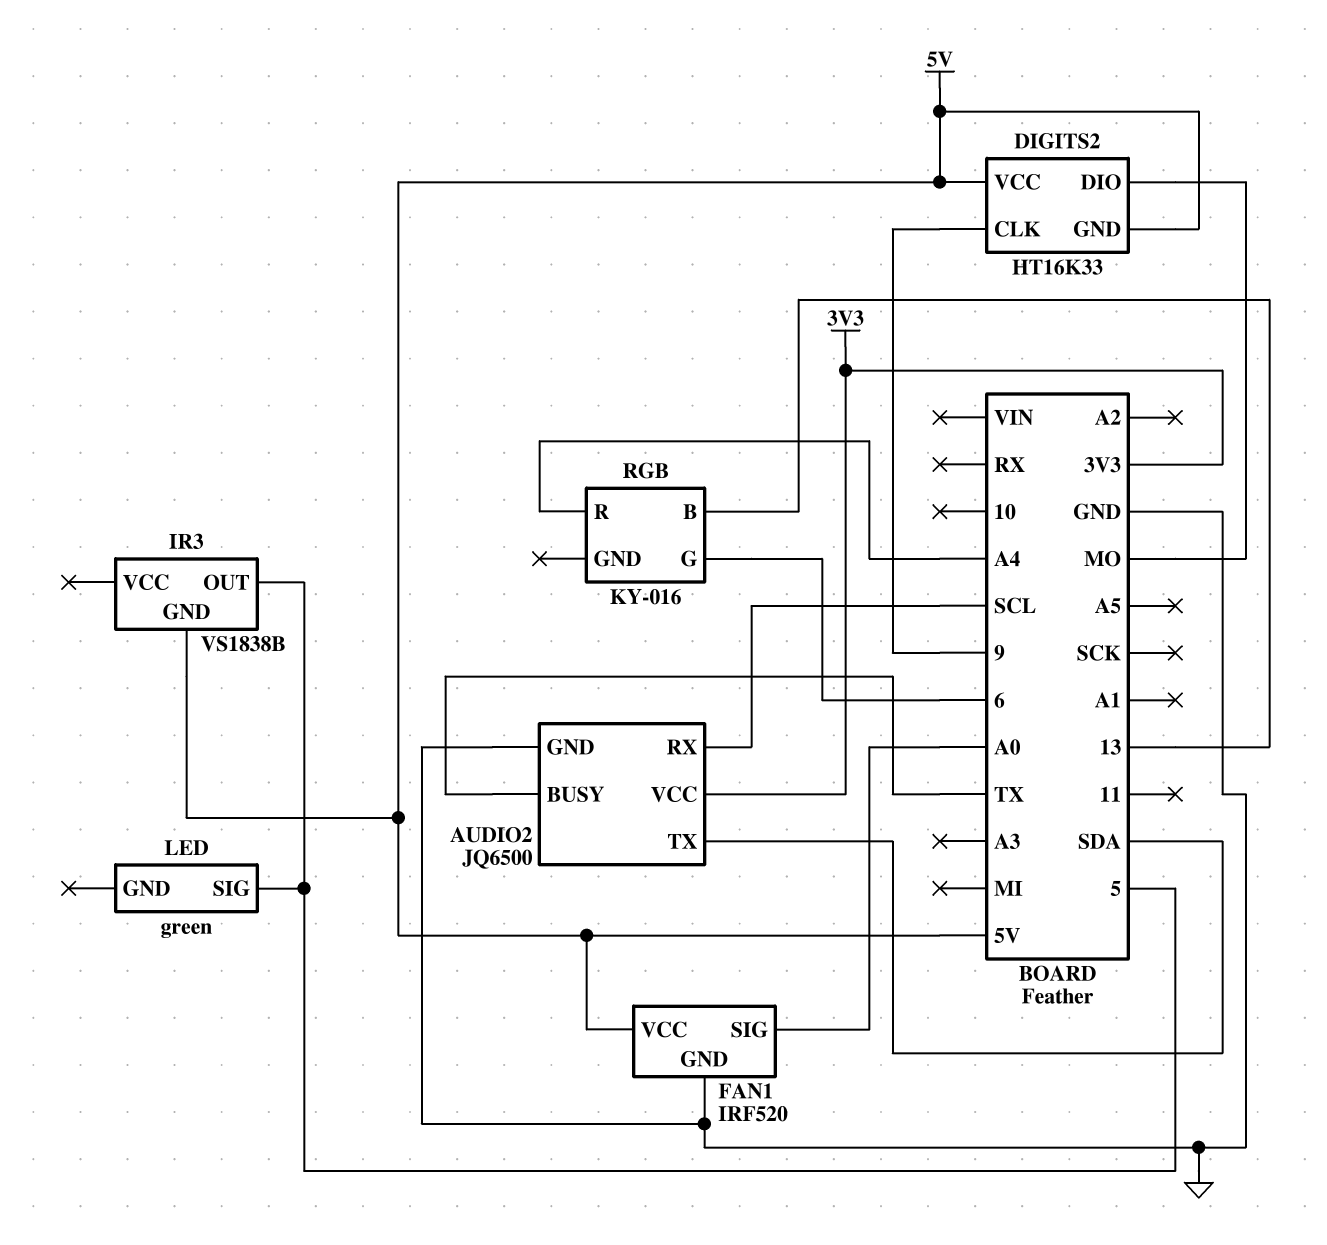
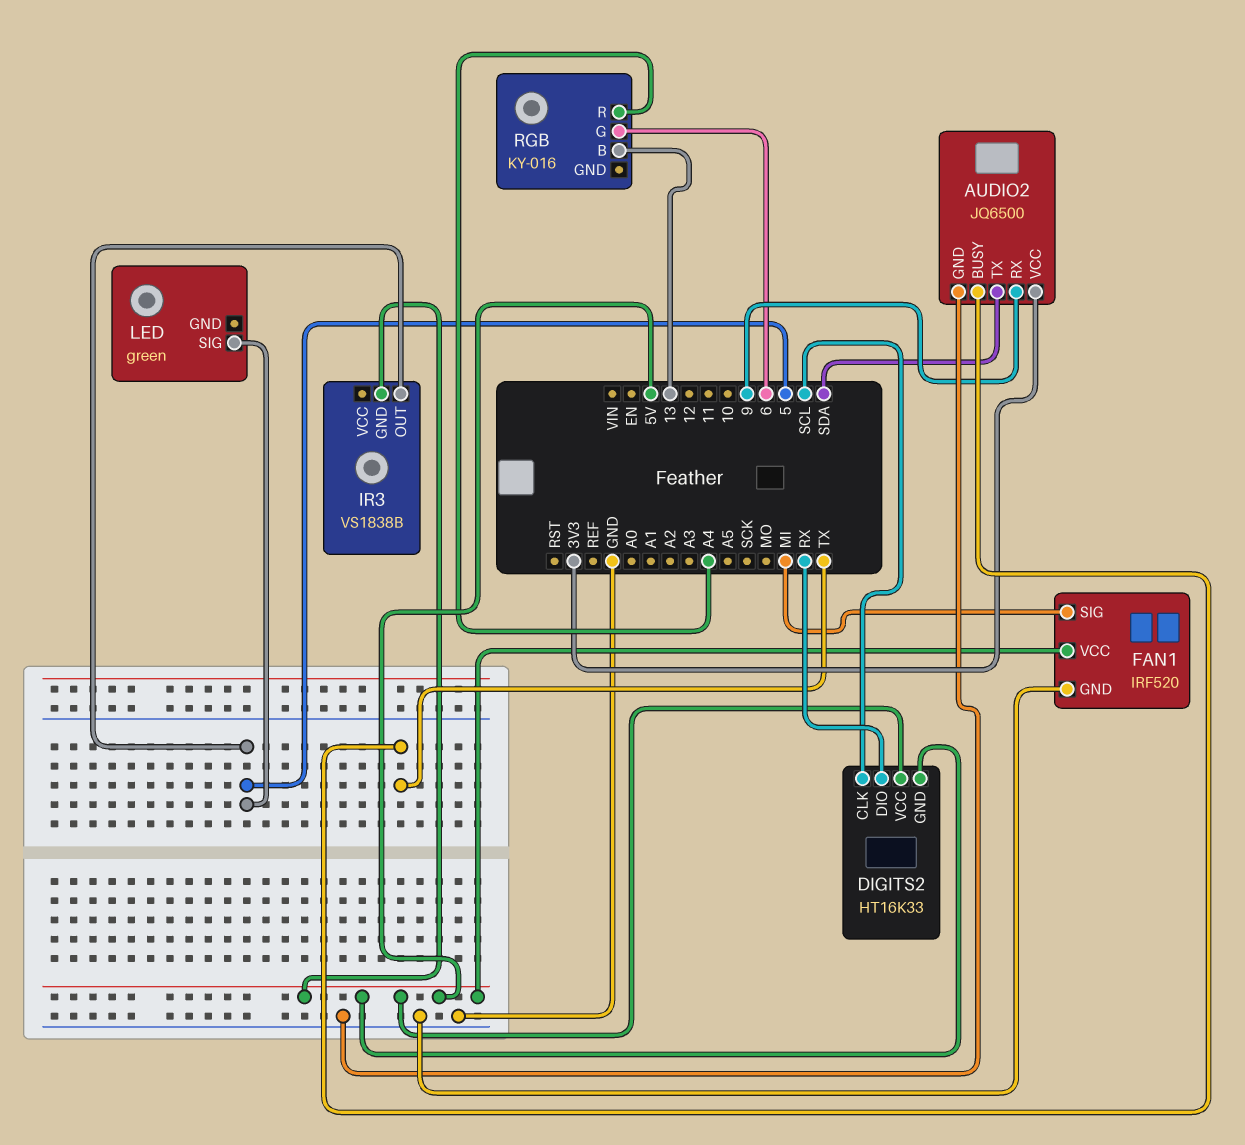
AUDIO2 pin RX: SCL -> 9
DIGITS2 pin CLK: 9 -> SCL
DIGITS2 pin DIO: MO -> RX
FAN1 pin SIG: A0 -> MI

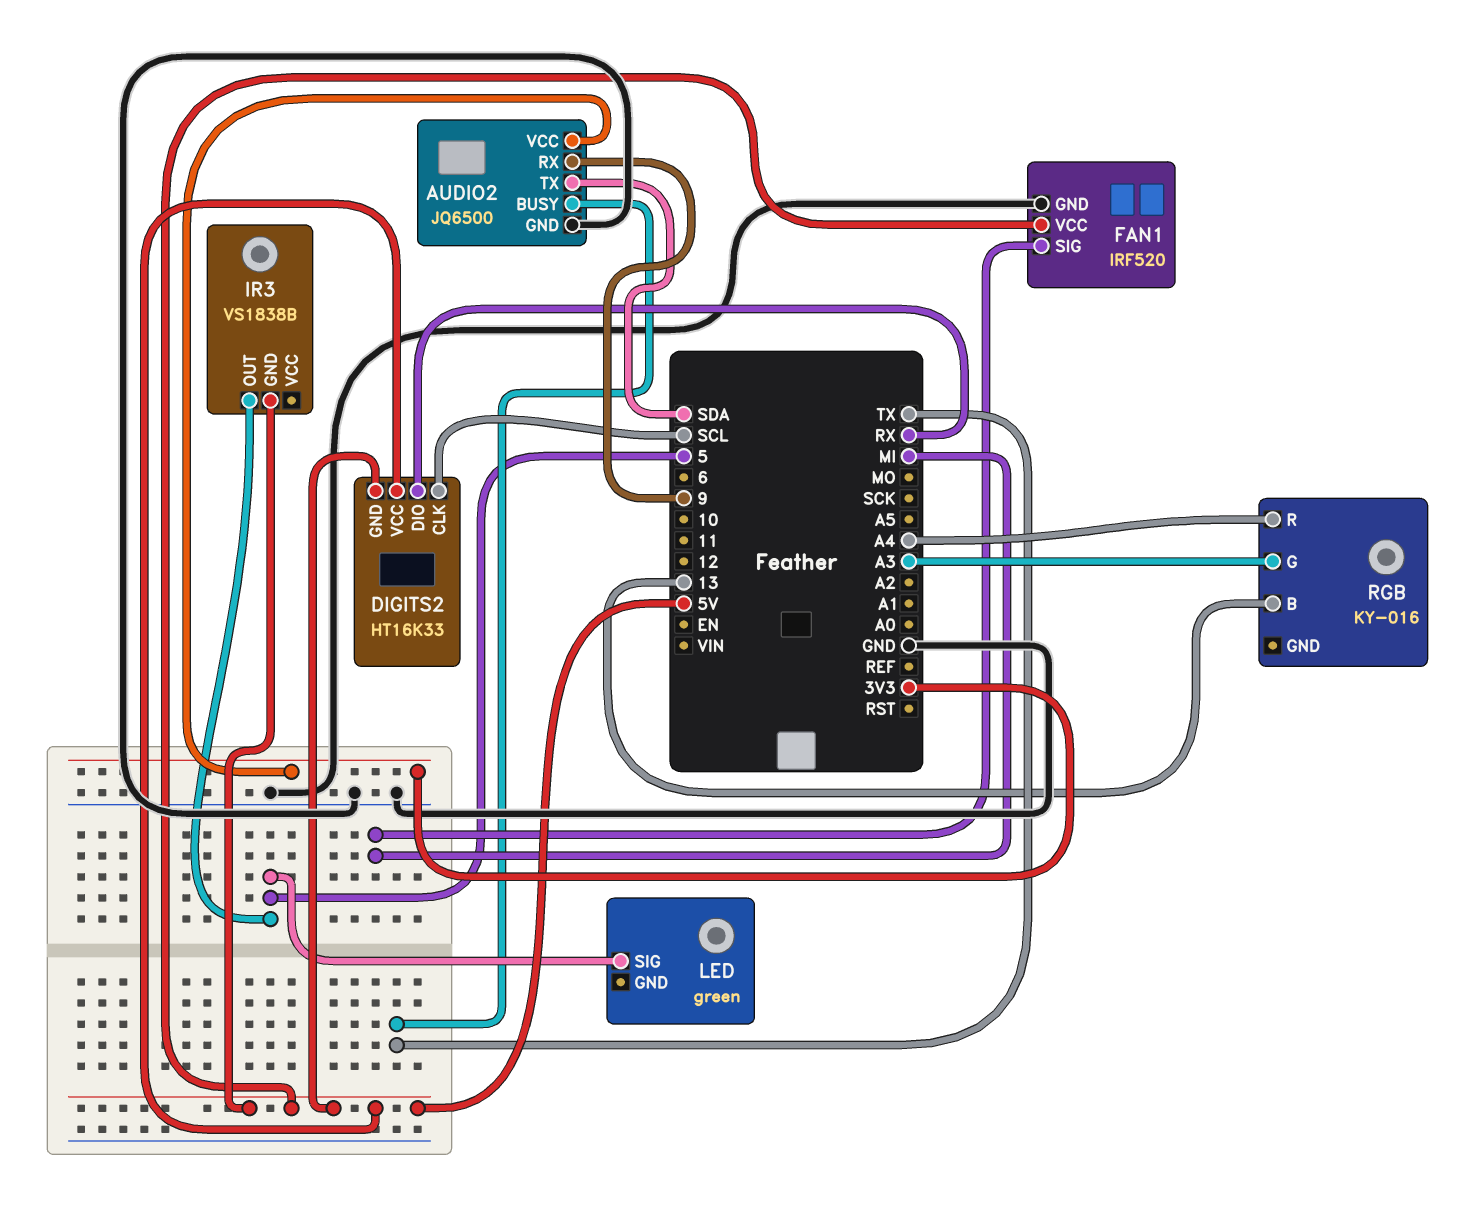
RGB pin G: 6 -> A3

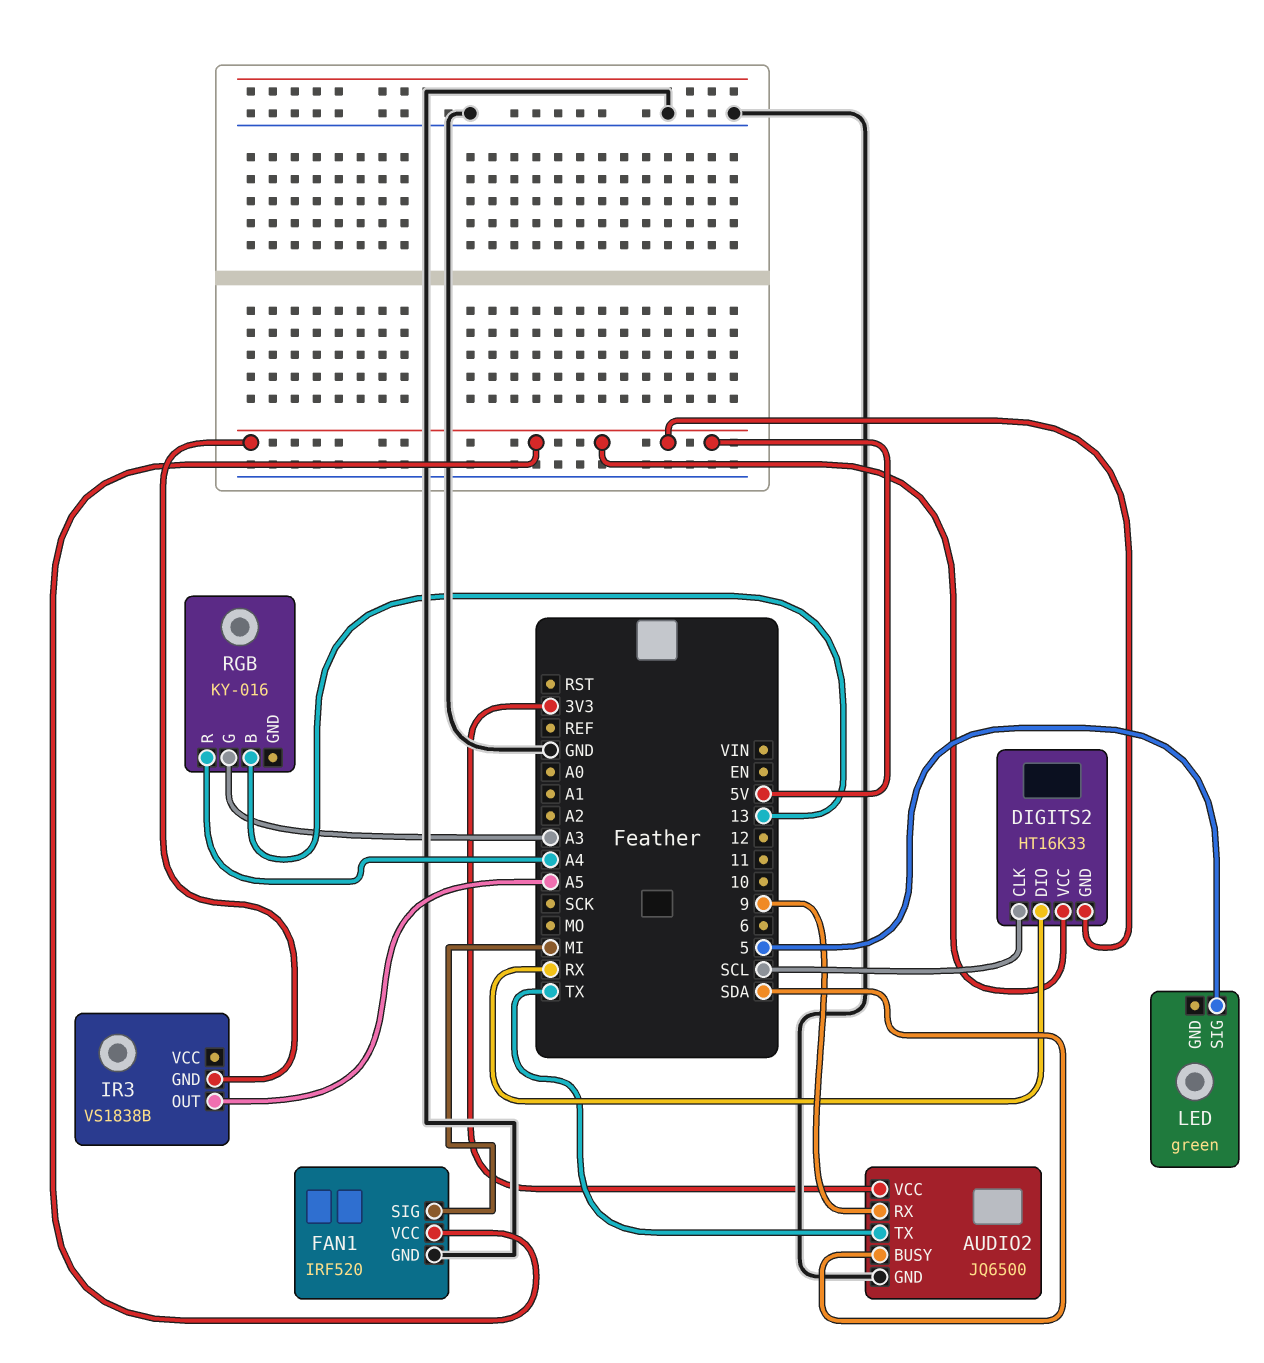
AUDIO2 pin BUSY: TX -> SDA
AUDIO2 pin TX: SDA -> TX
IR3 pin OUT: 5 -> A5

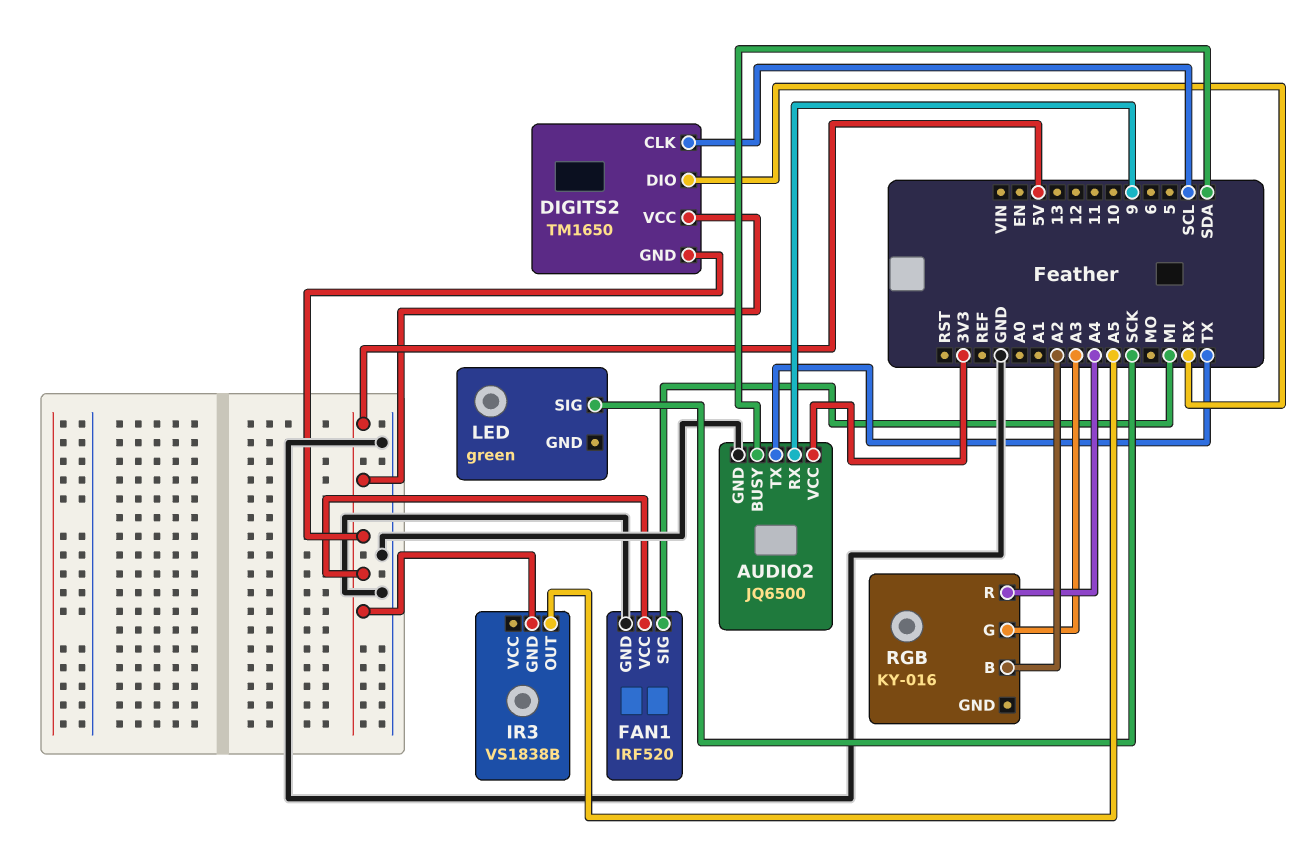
DIGITS2: HT16K33 -> TM1650
LED pin SIG: 5 -> SCK
RGB pin B: 13 -> A2

